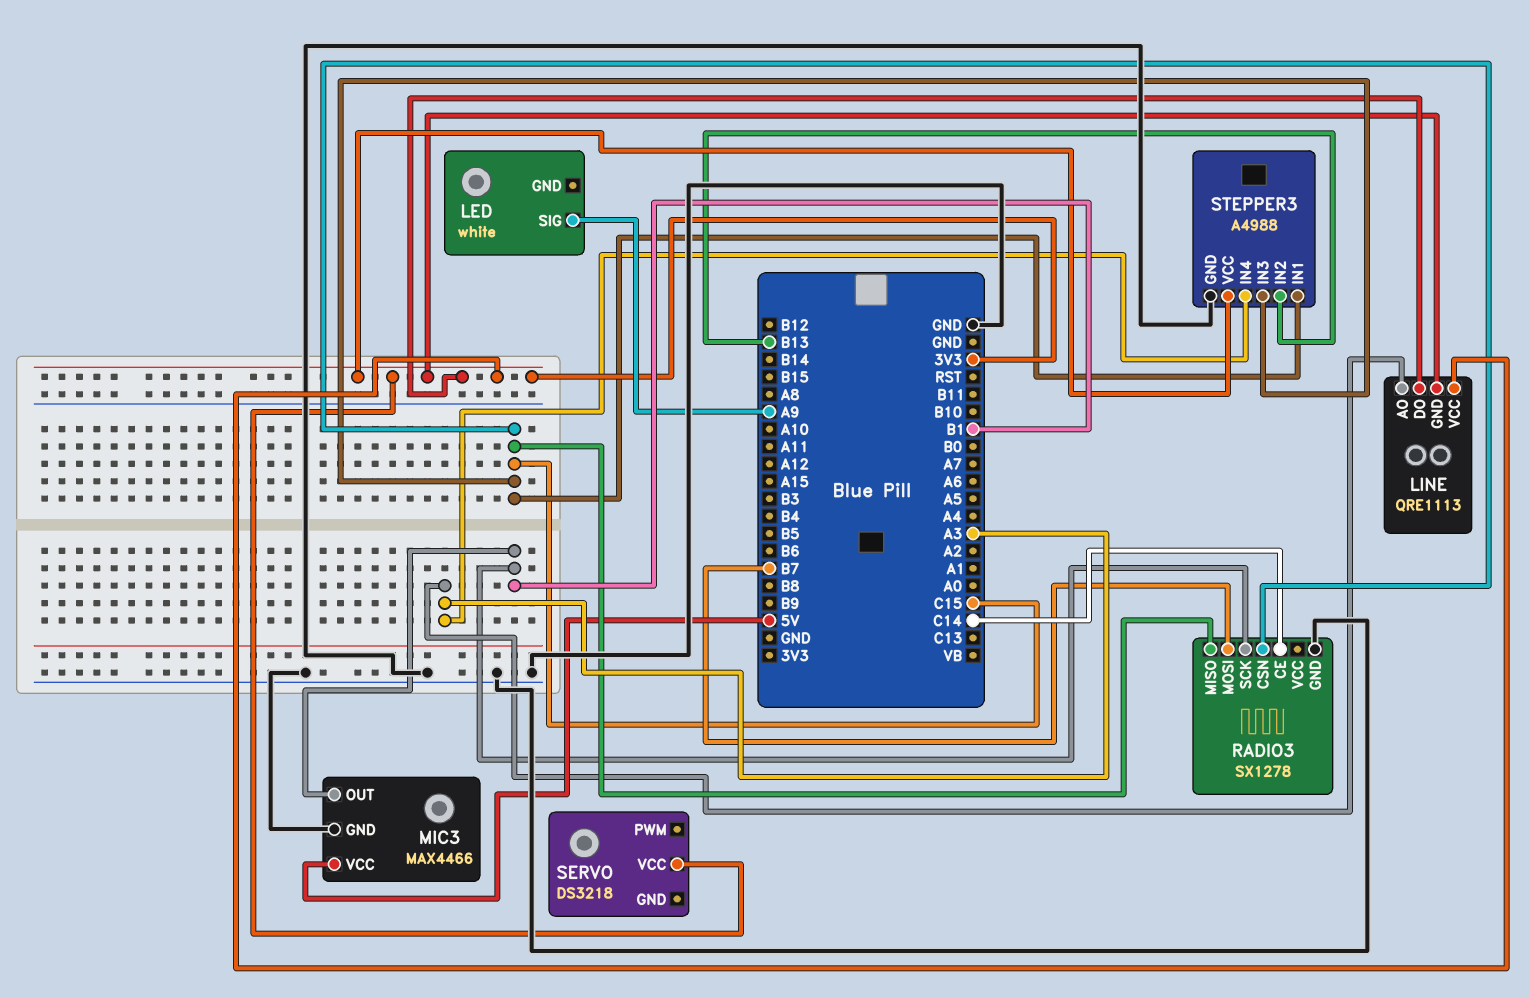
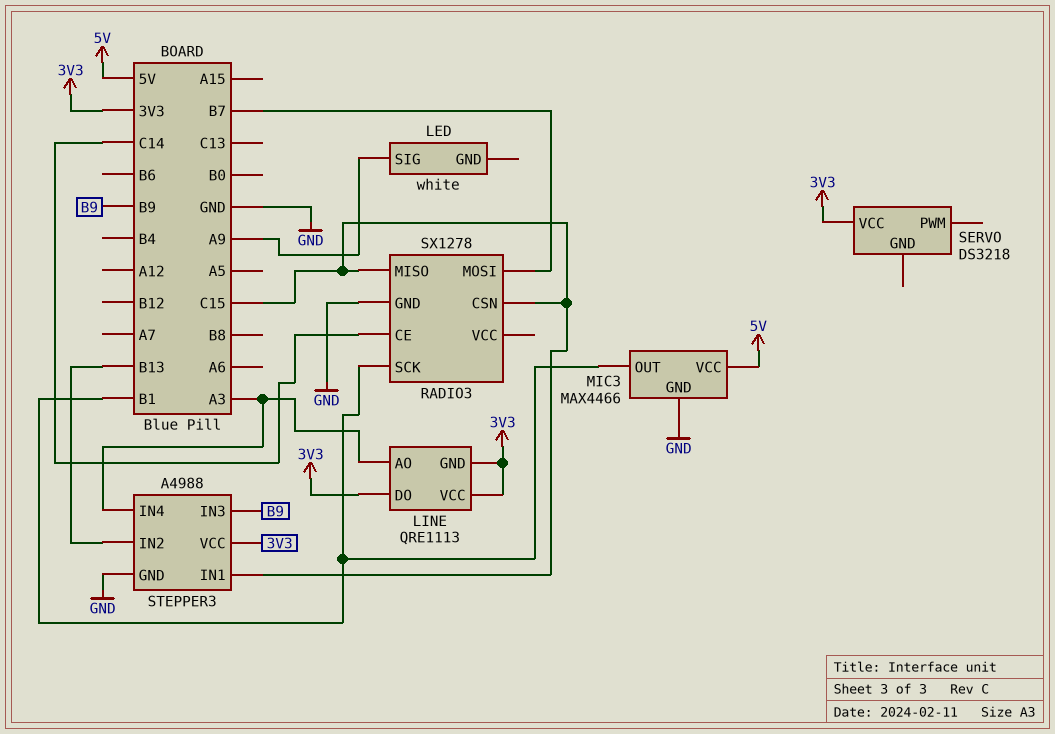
STEPPER3 pin IN3: C15 -> B9

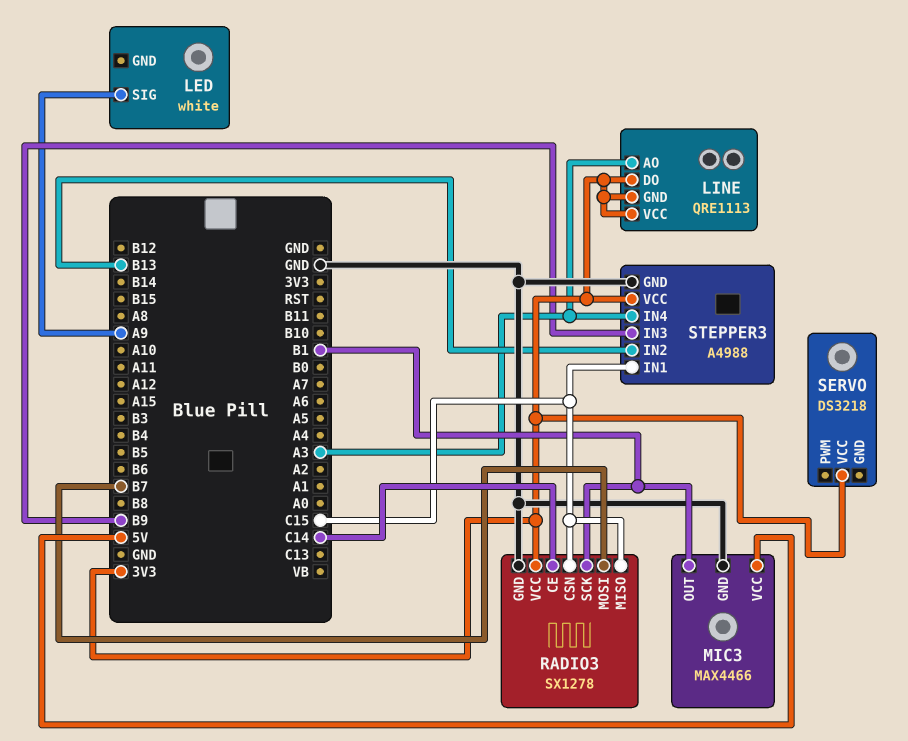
RADIO3 pin VCC: none -> 3V3

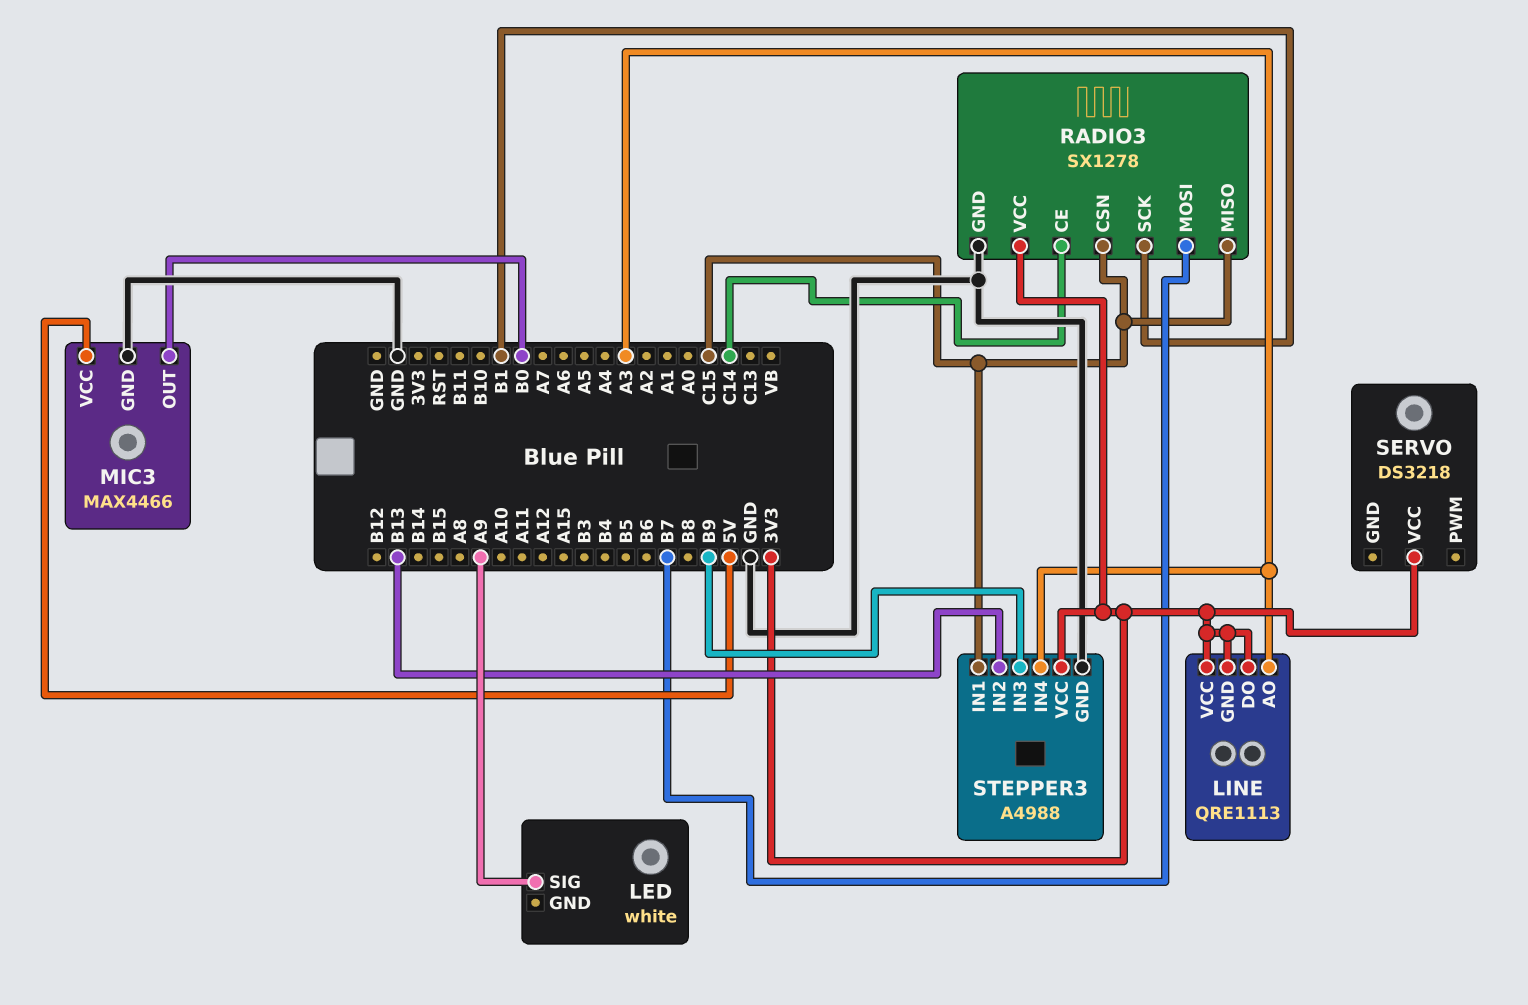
MIC3 pin OUT: B1 -> B0

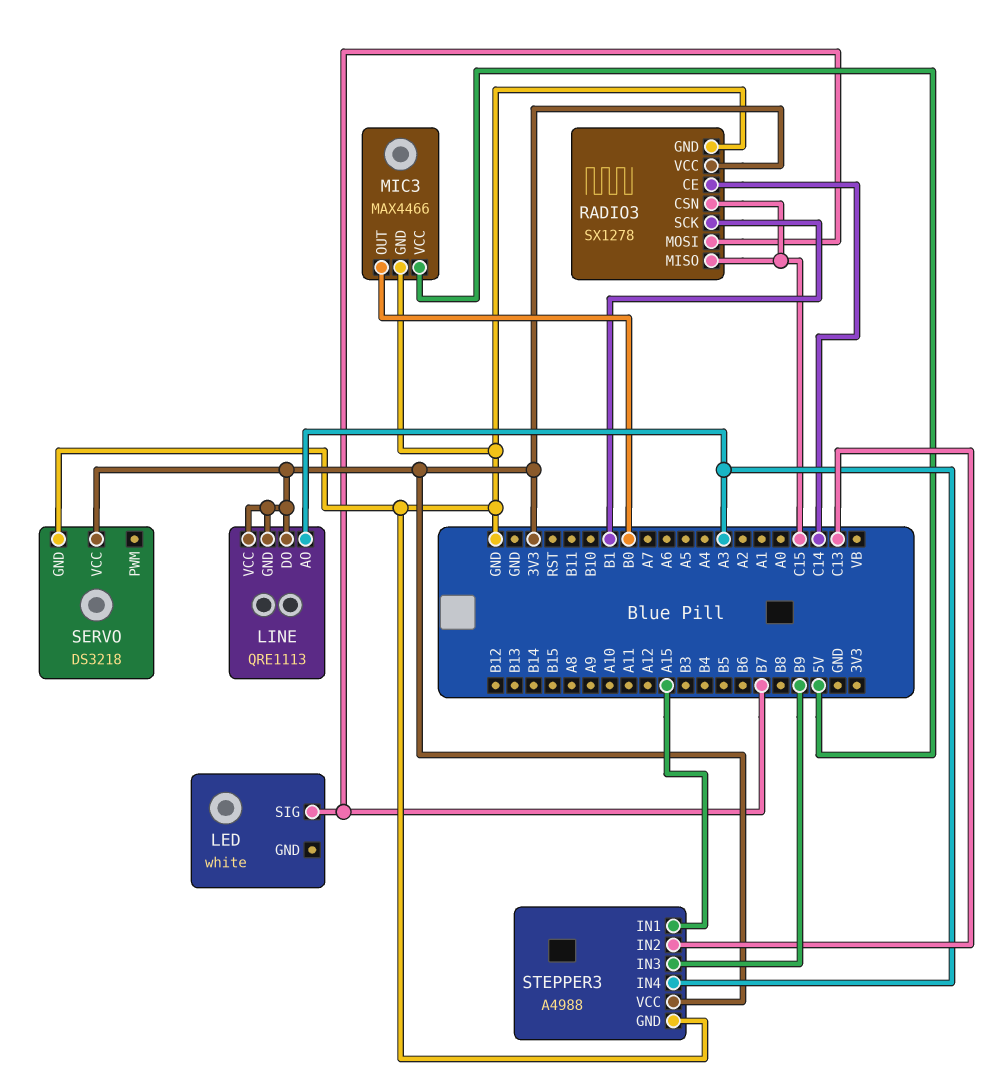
LED pin SIG: A9 -> B7
SERVO pin GND: none -> GND
STEPPER3 pin IN1: C15 -> A15
STEPPER3 pin IN2: B13 -> C13

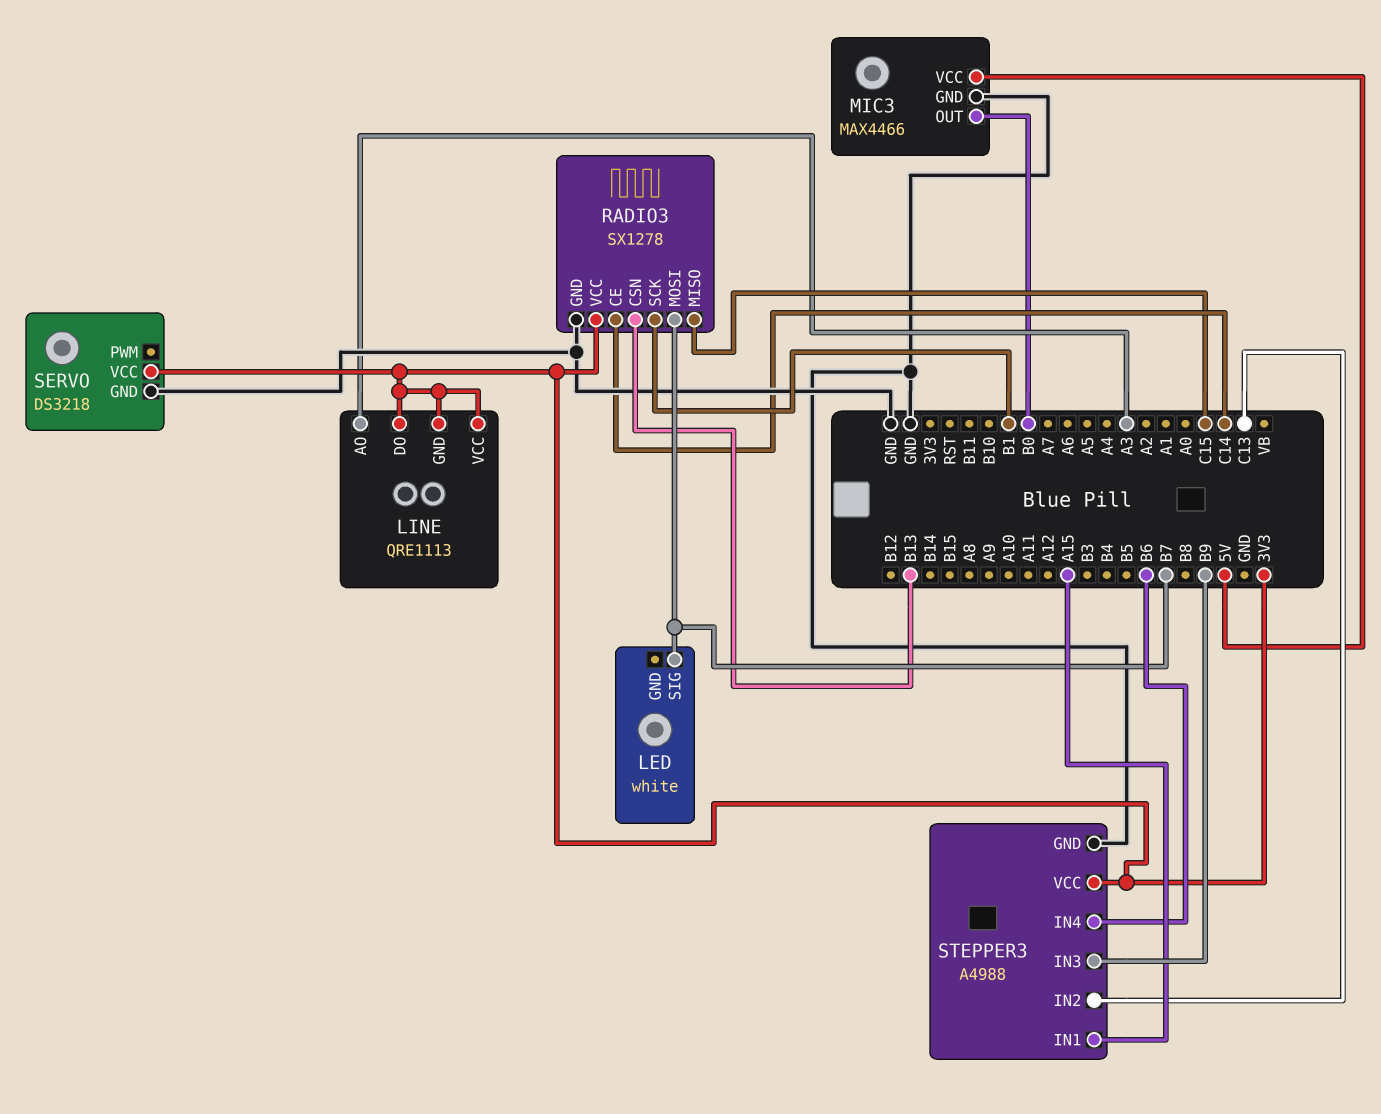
RADIO3 pin CSN: C15 -> B13
STEPPER3 pin IN4: A3 -> B6

